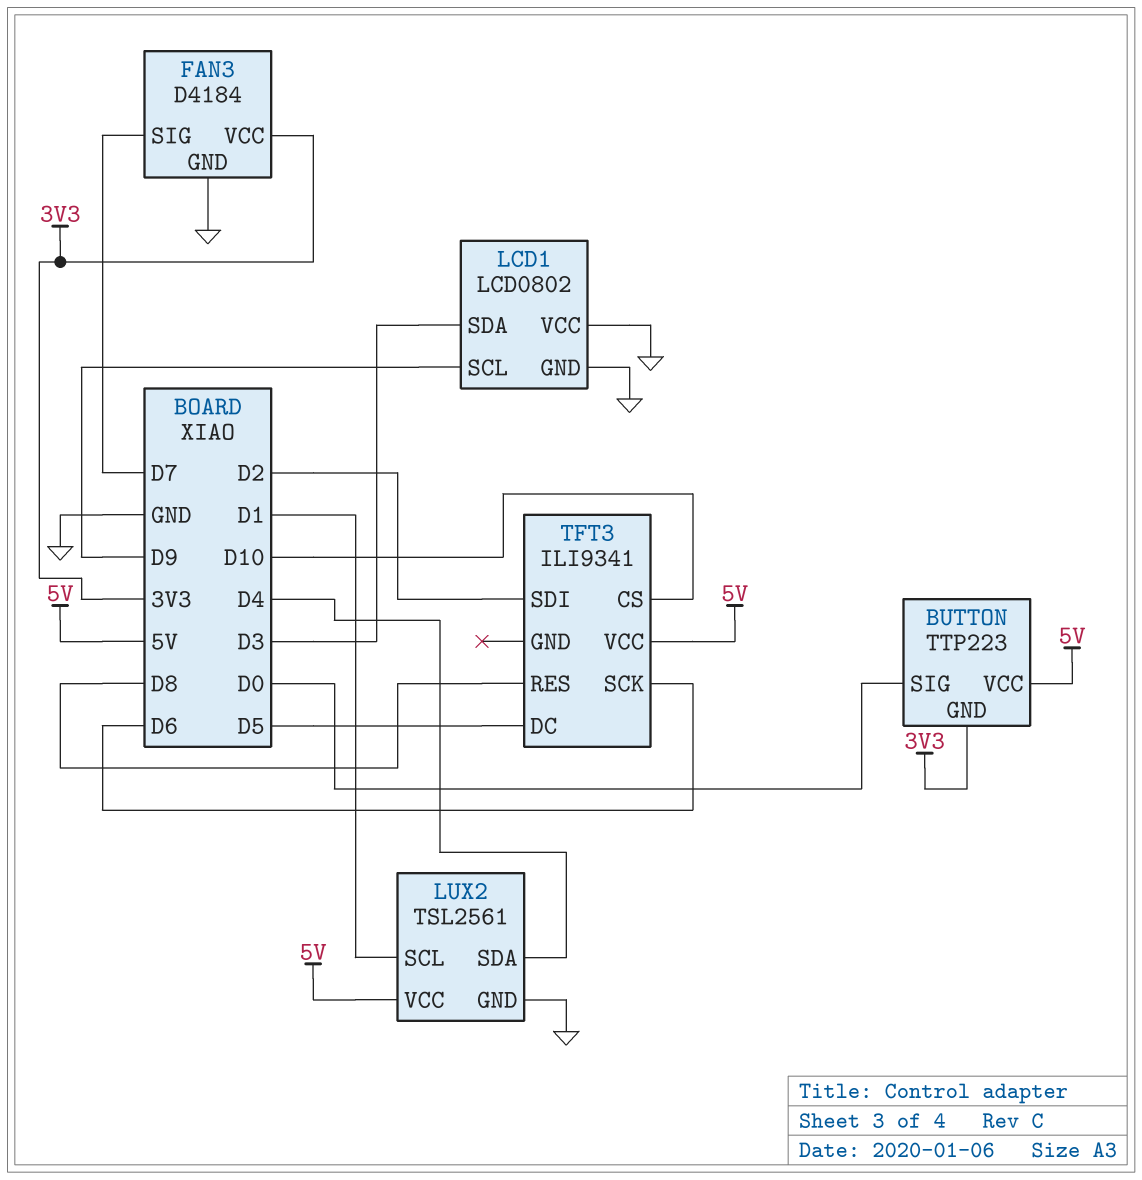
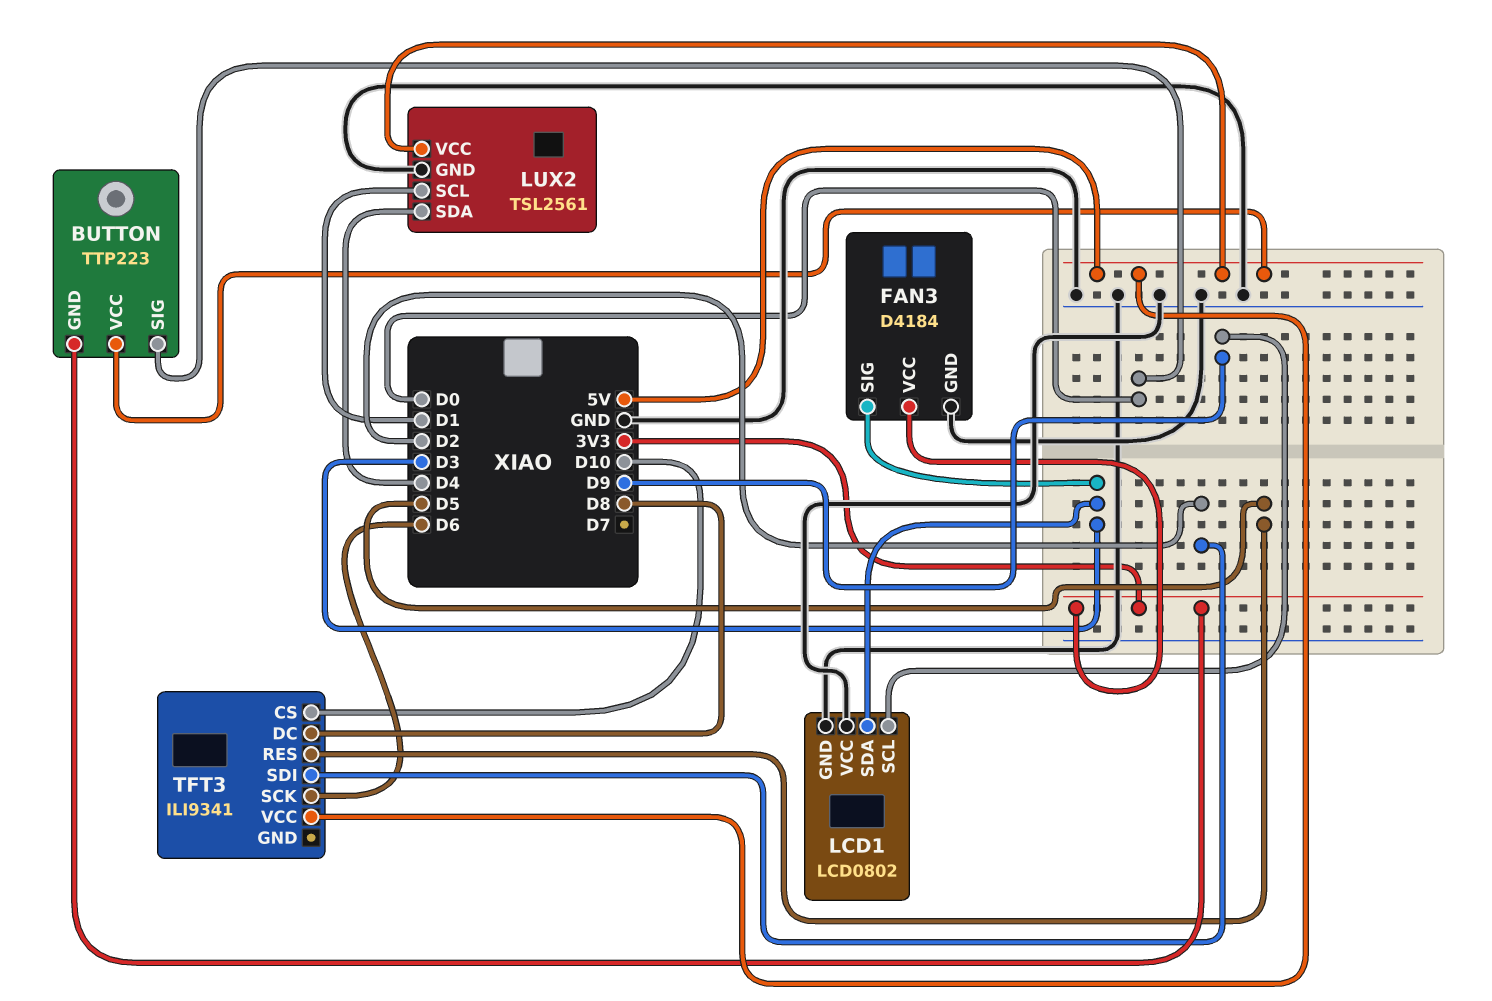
FAN3 pin SIG: D7 -> D3
TFT3 pin DC: D5 -> D8
TFT3 pin RES: D8 -> D5

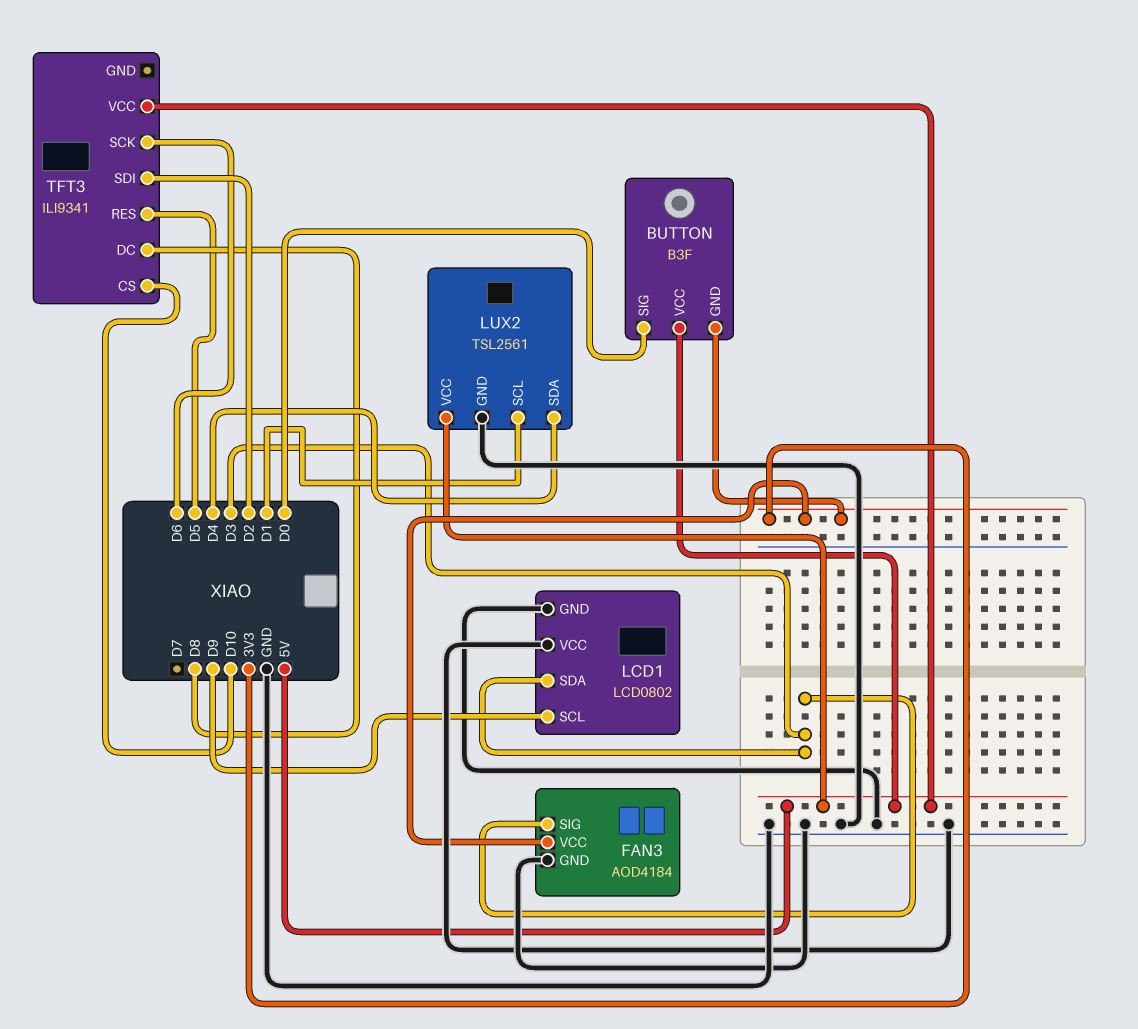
BUTTON: TTP223 -> B3F
FAN3: D4184 -> AOD4184

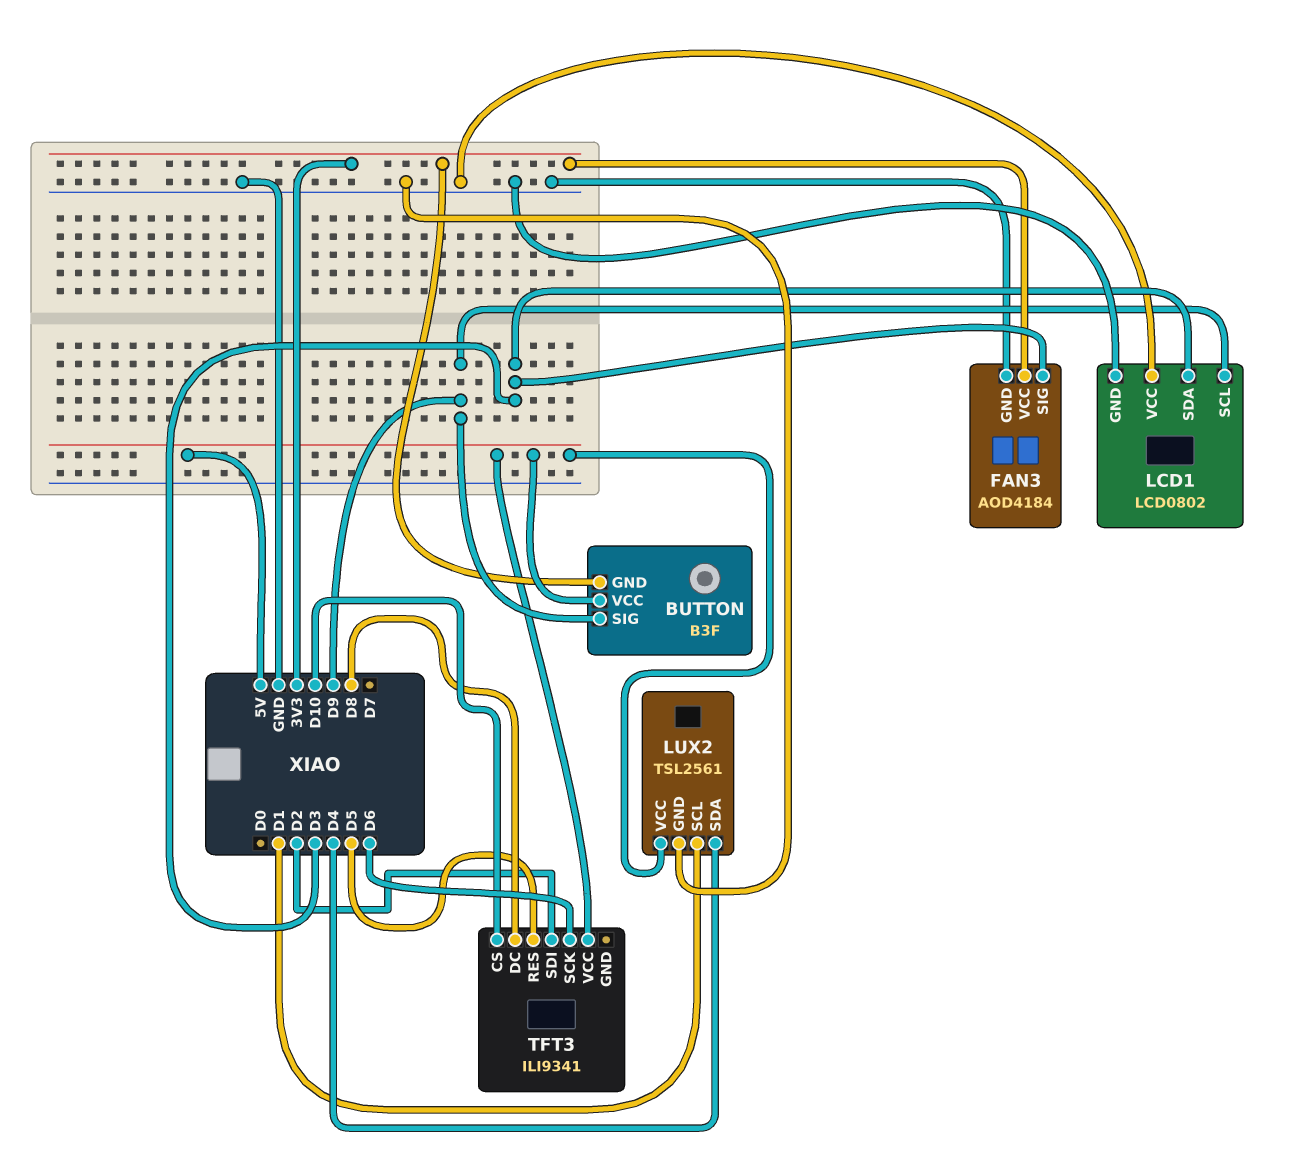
BUTTON pin SIG: D0 -> D9

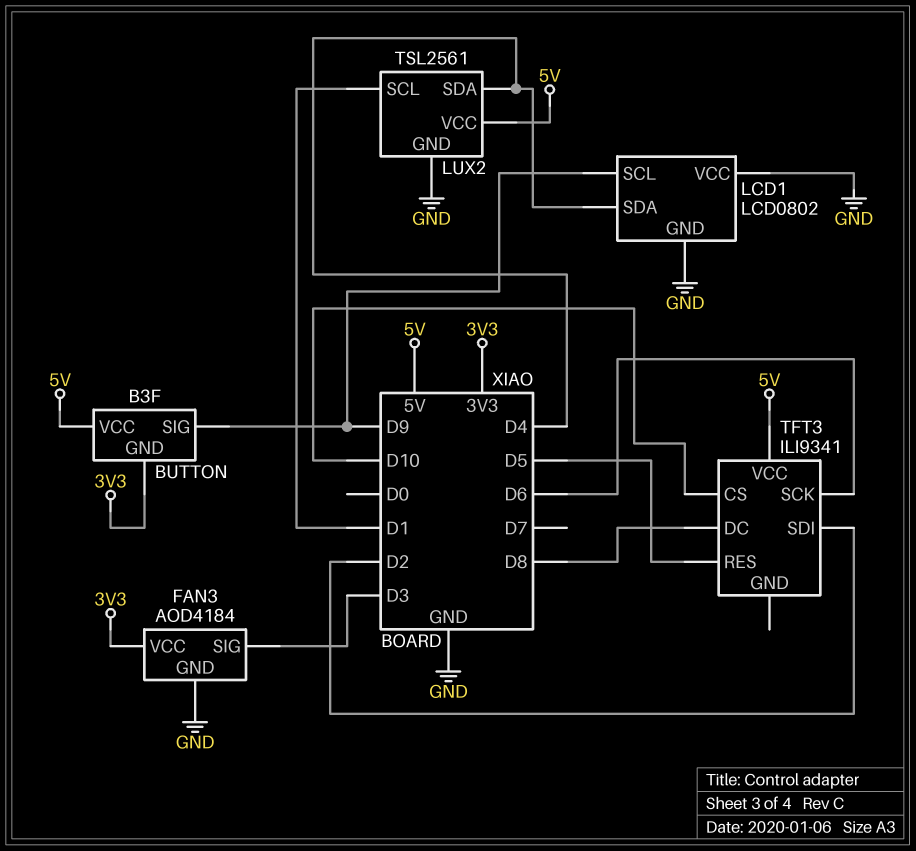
LCD1 pin SDA: D3 -> D4

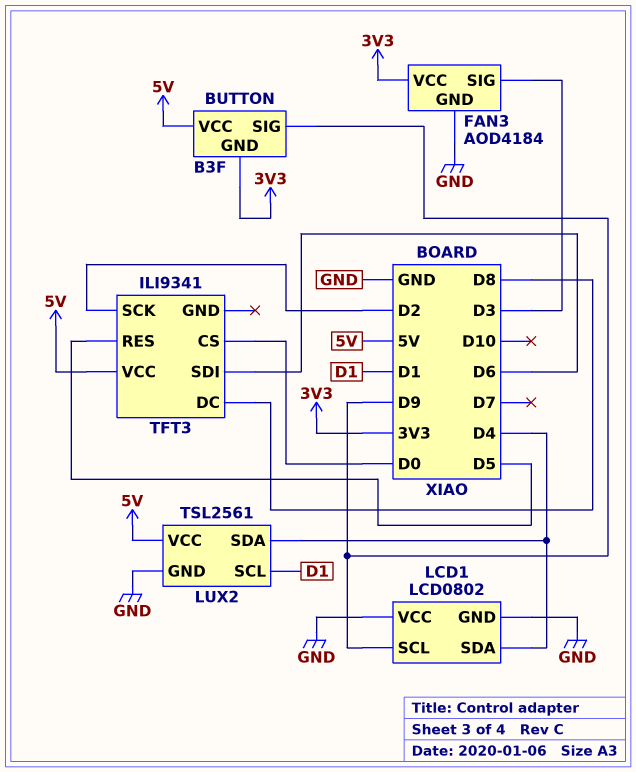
TFT3 pin CS: D10 -> D0
TFT3 pin SCK: D6 -> D2
TFT3 pin SDI: D2 -> D6

